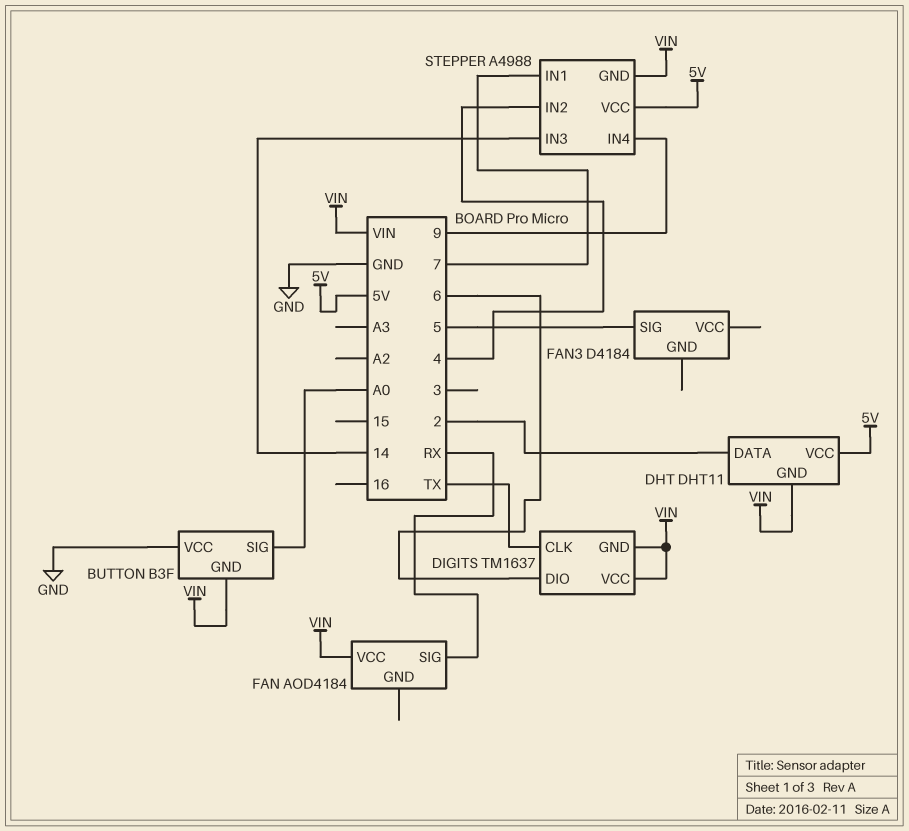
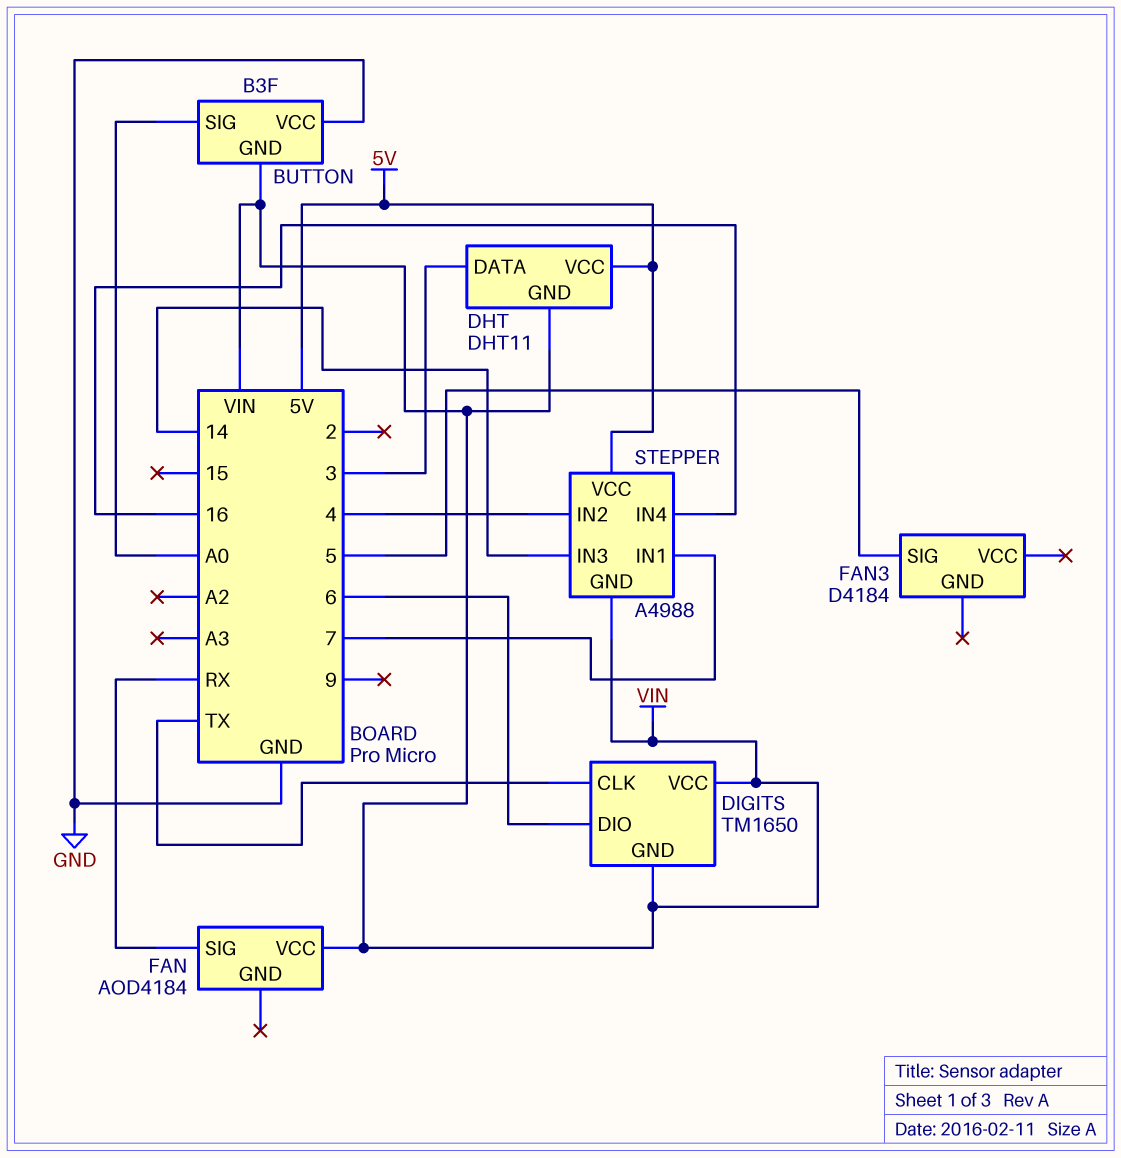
DHT pin DATA: 2 -> 3
DIGITS: TM1637 -> TM1650
STEPPER pin IN4: 9 -> 16

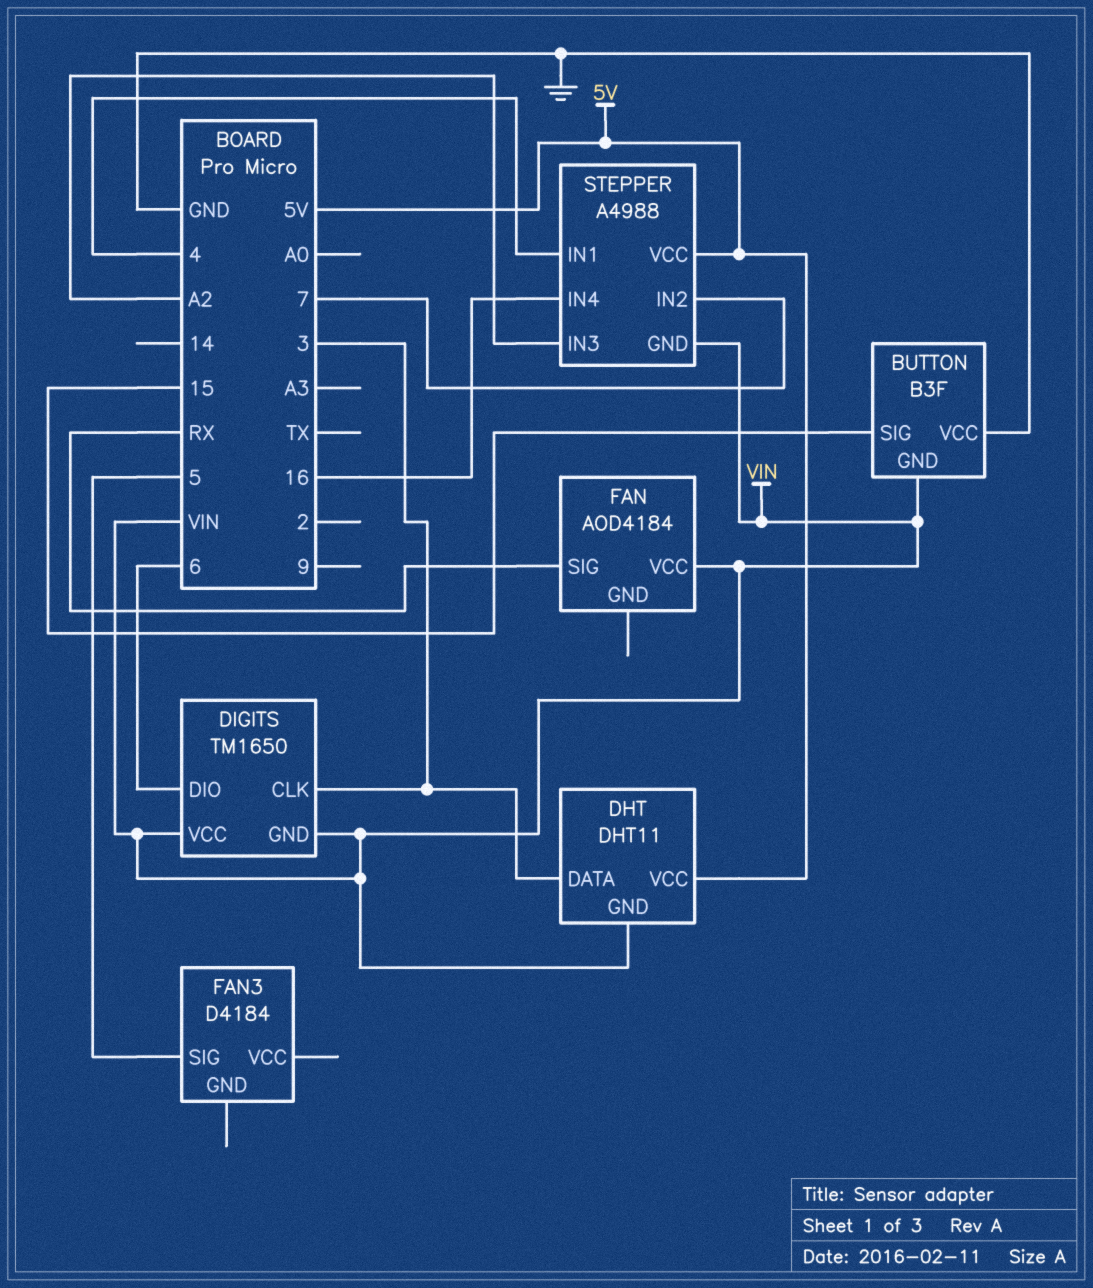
BUTTON pin SIG: A0 -> 15
DIGITS pin CLK: TX -> 3
STEPPER pin IN1: 7 -> 4
STEPPER pin IN2: 4 -> 7
STEPPER pin IN3: 14 -> A2

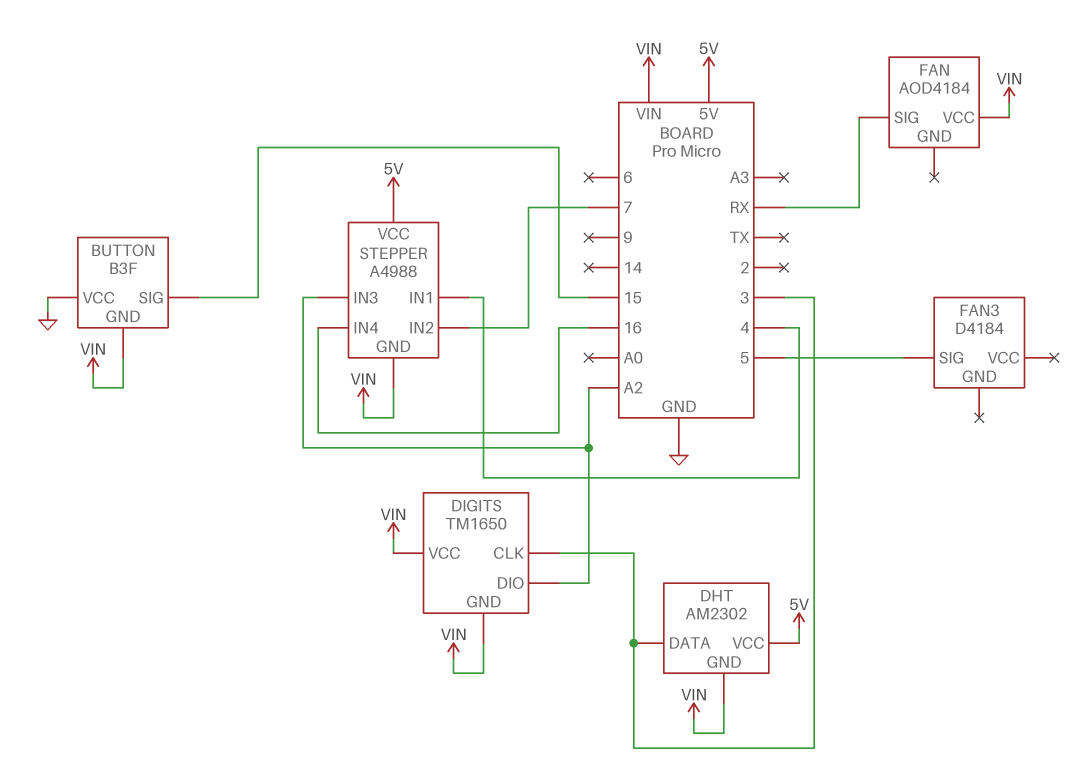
DHT: DHT11 -> AM2302
DIGITS pin DIO: 6 -> A2

